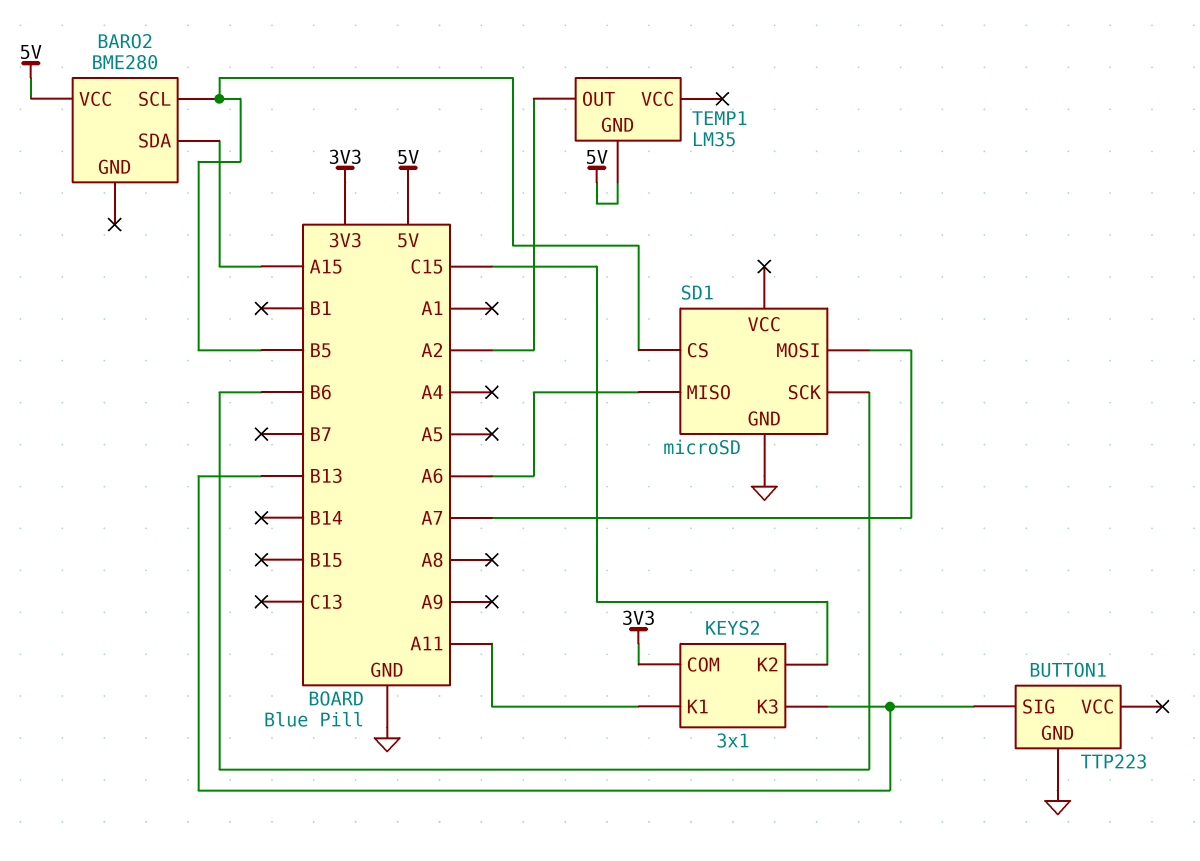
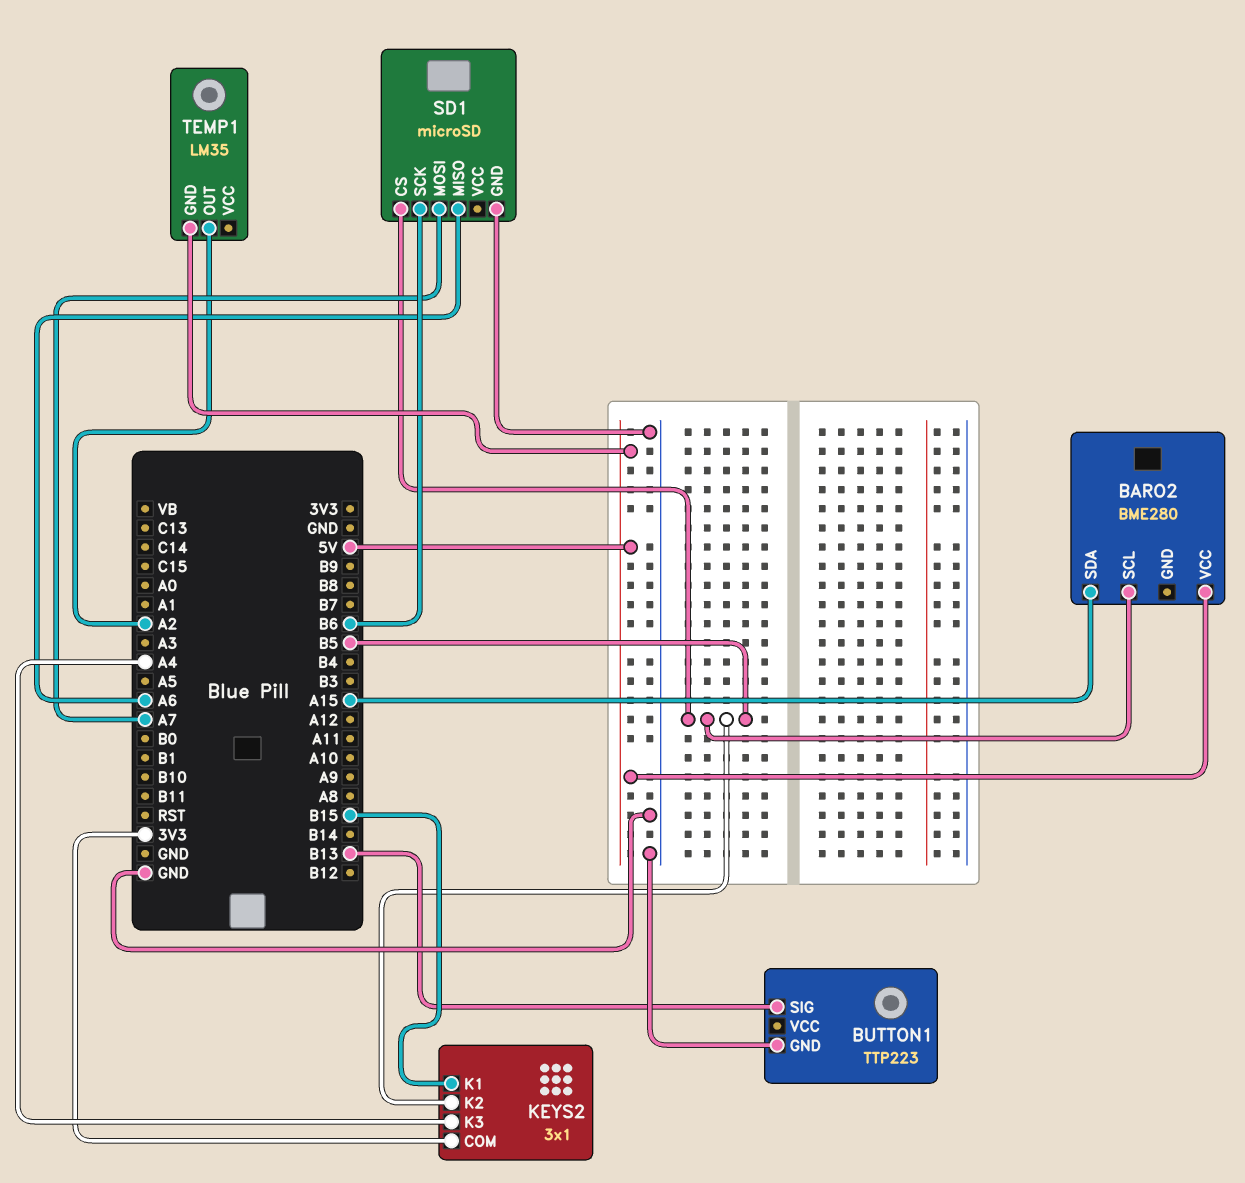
KEYS2 pin K1: A11 -> B15
KEYS2 pin K2: C15 -> B5
KEYS2 pin K3: B13 -> A4

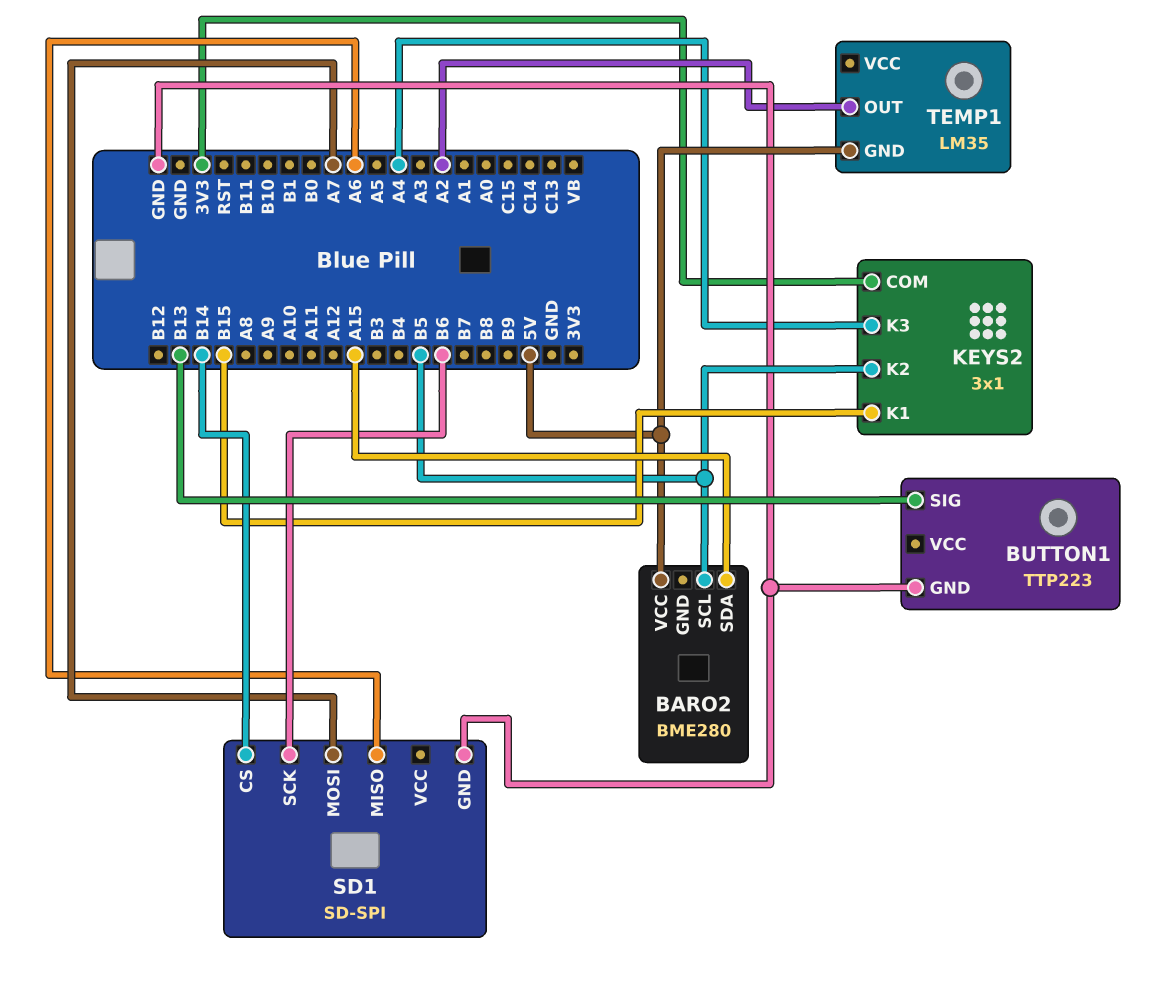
SD1: microSD -> SD-SPI
SD1 pin CS: B5 -> B14

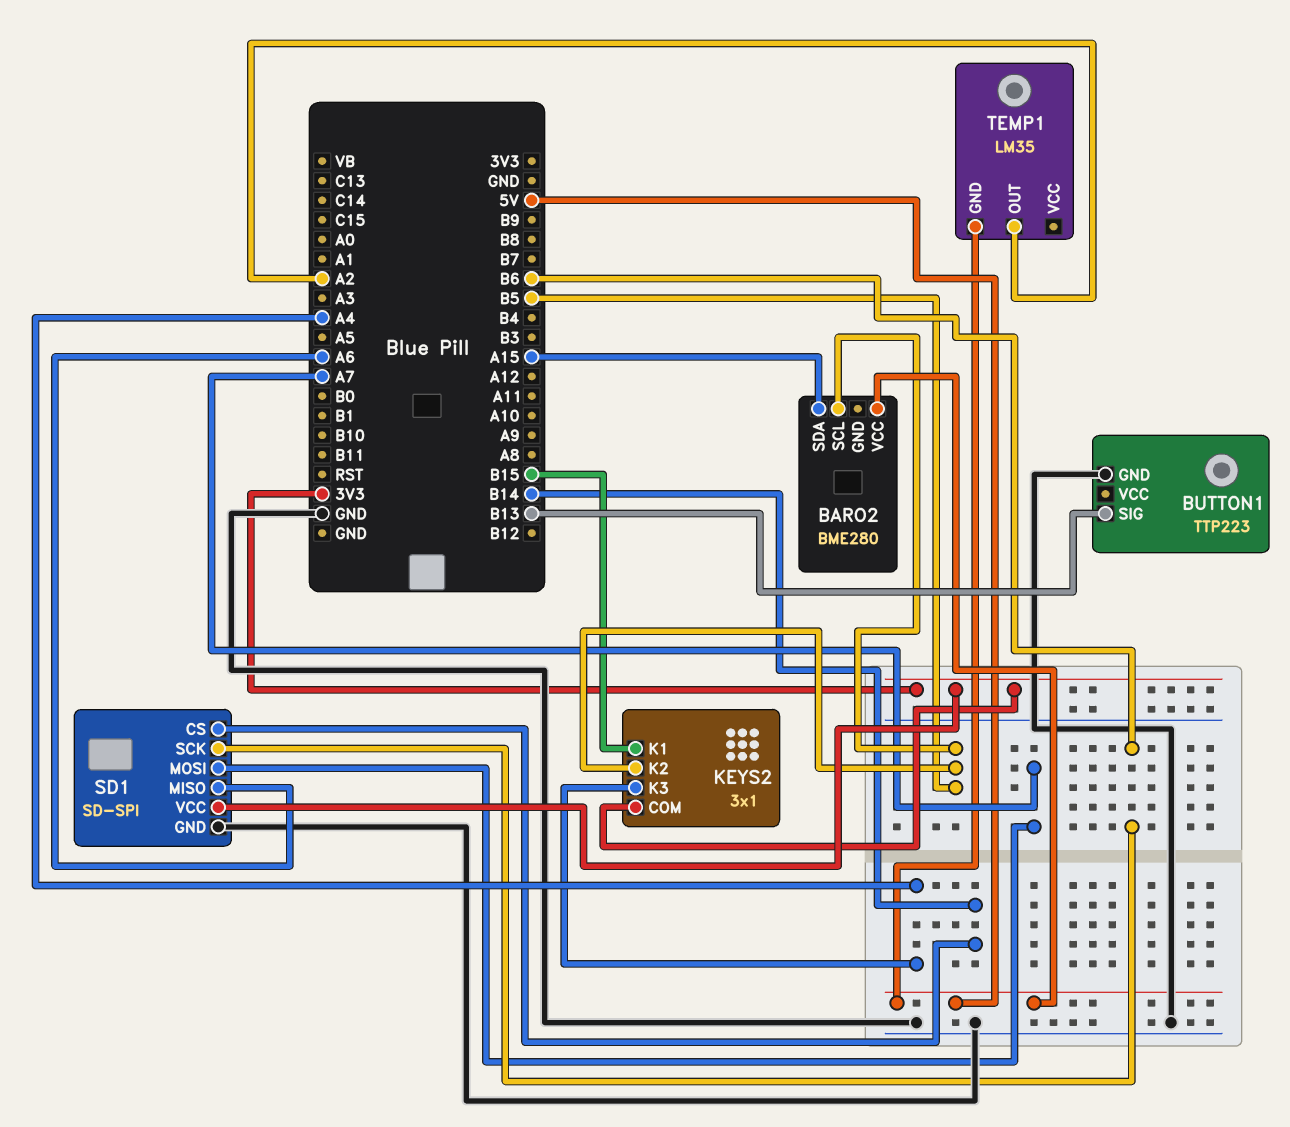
SD1 pin VCC: none -> 3V3

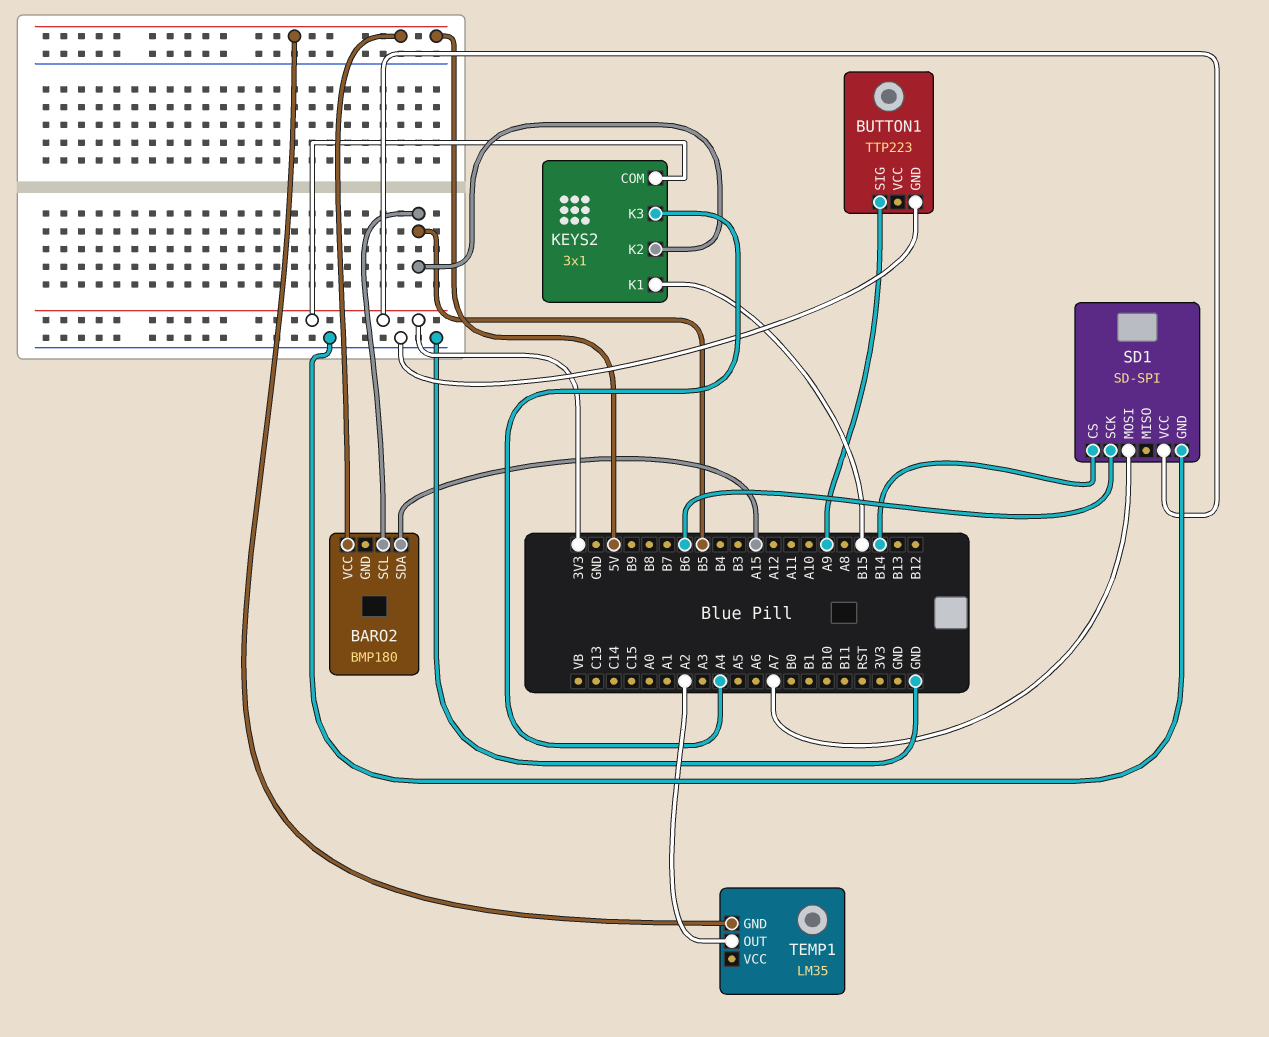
BARO2: BME280 -> BMP180
BUTTON1 pin SIG: B13 -> A9
SD1 pin MISO: A6 -> none

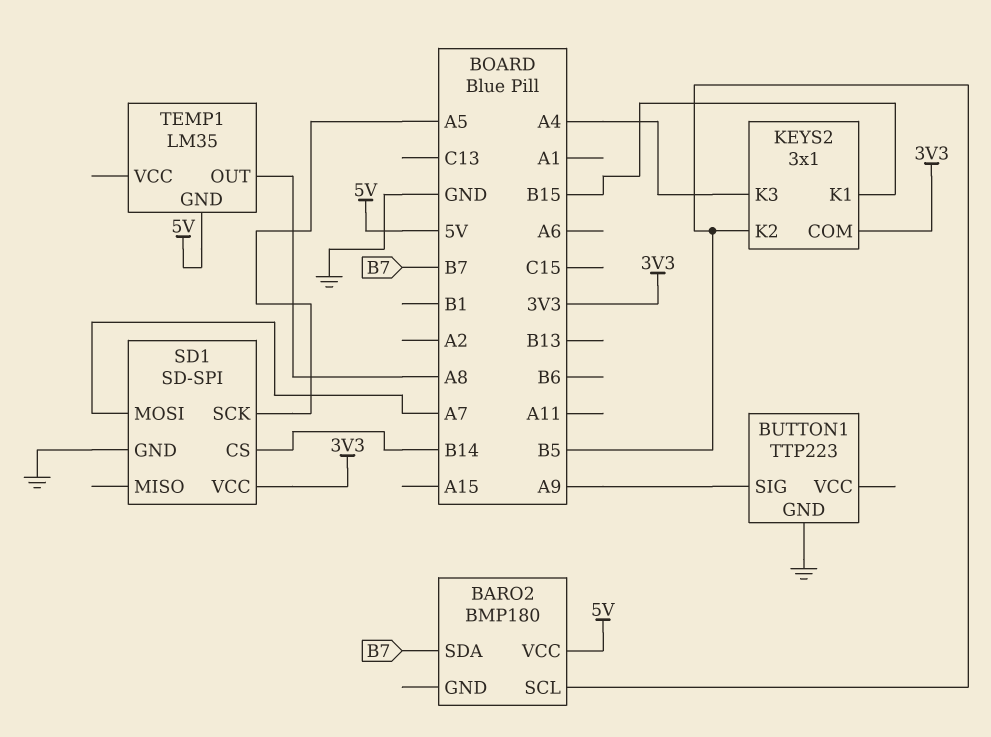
BARO2 pin SDA: A15 -> B7
SD1 pin SCK: B6 -> A5
TEMP1 pin OUT: A2 -> A8

